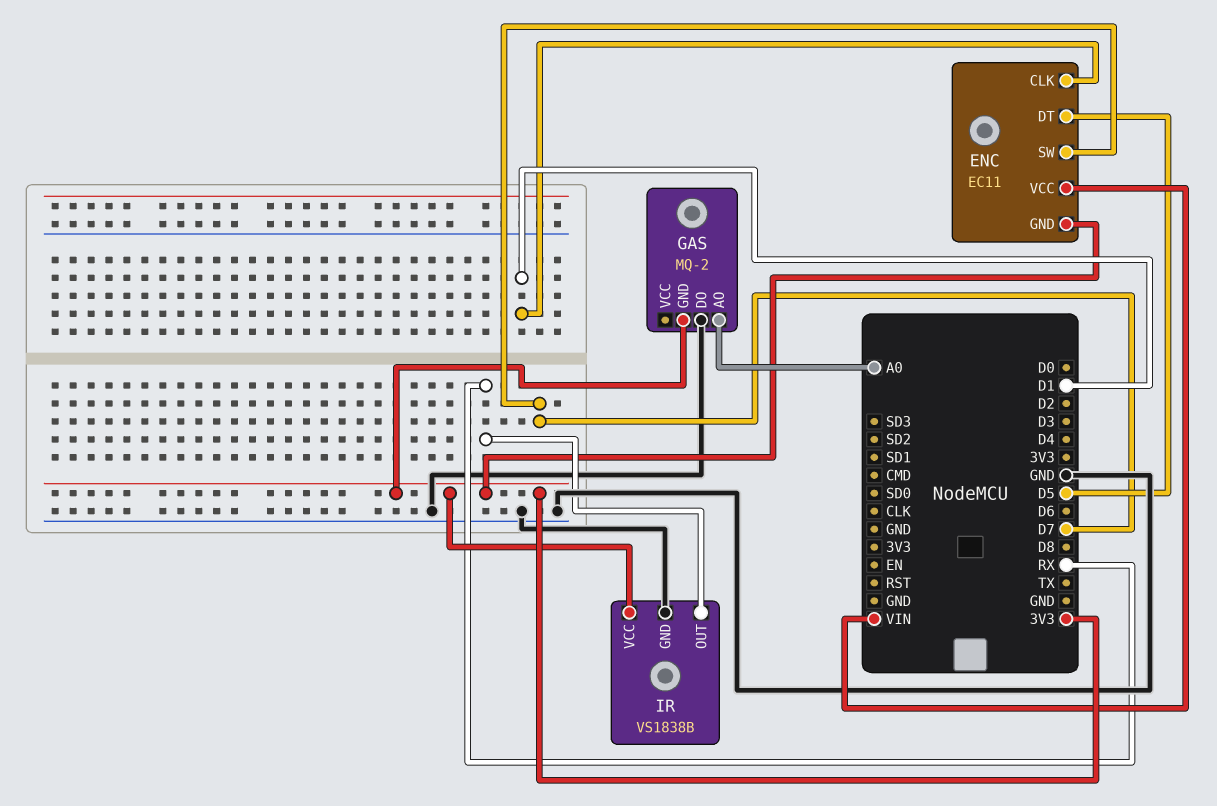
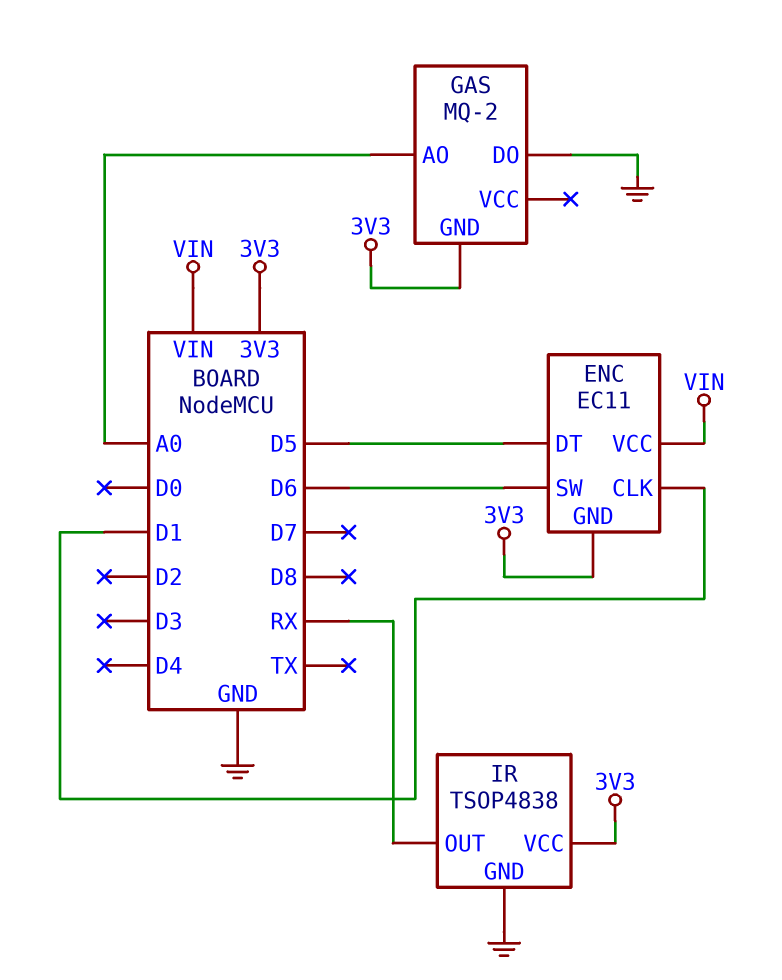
ENC pin SW: D7 -> D6
IR: VS1838B -> TSOP4838

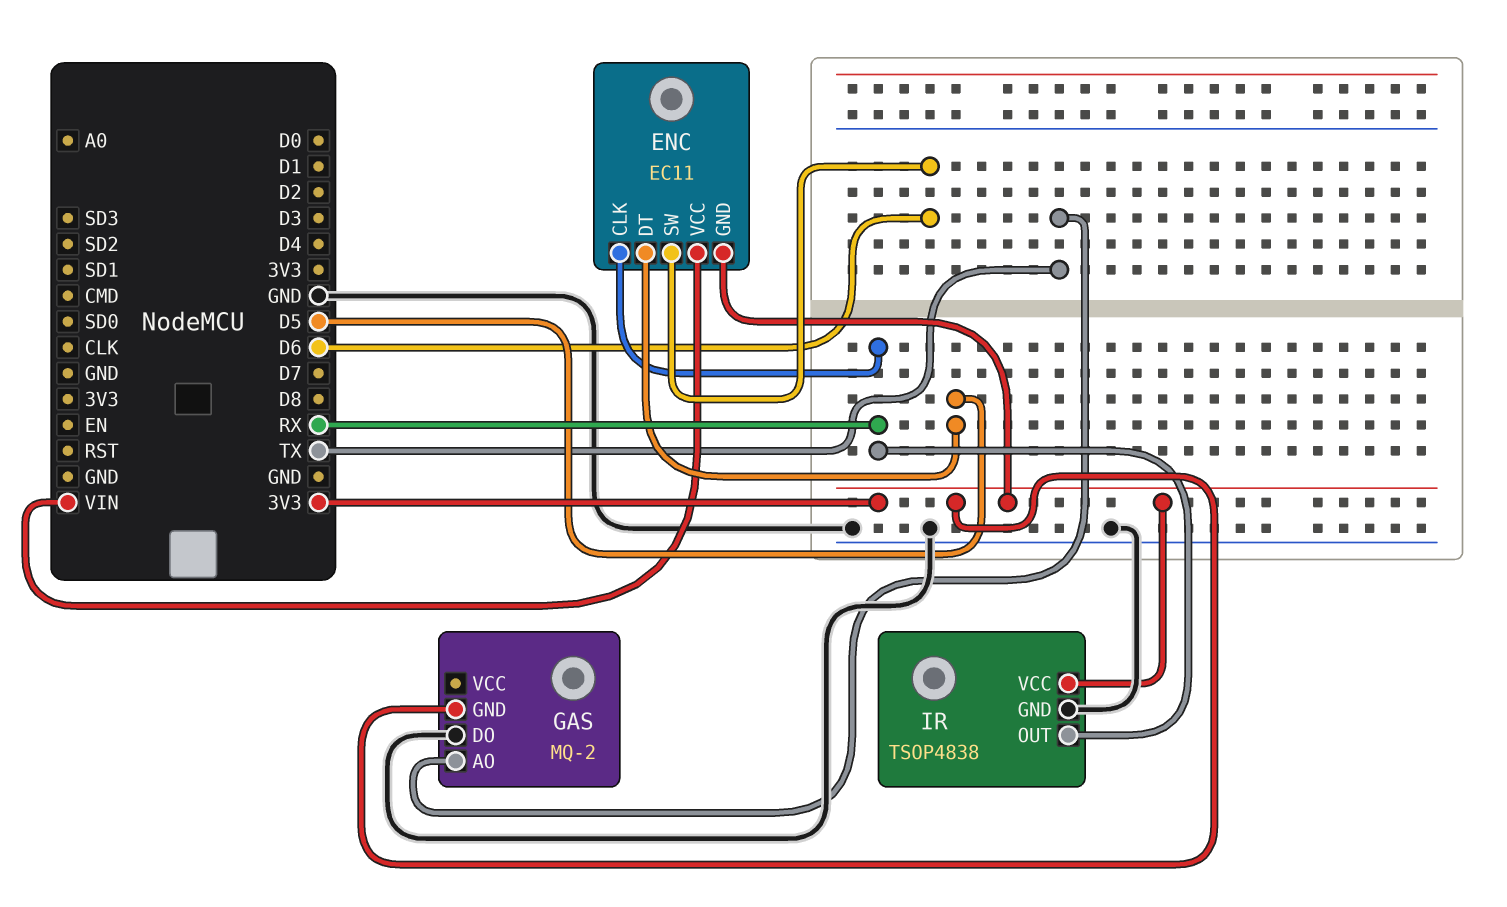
ENC pin CLK: D1 -> RX
GAS pin AO: A0 -> TX

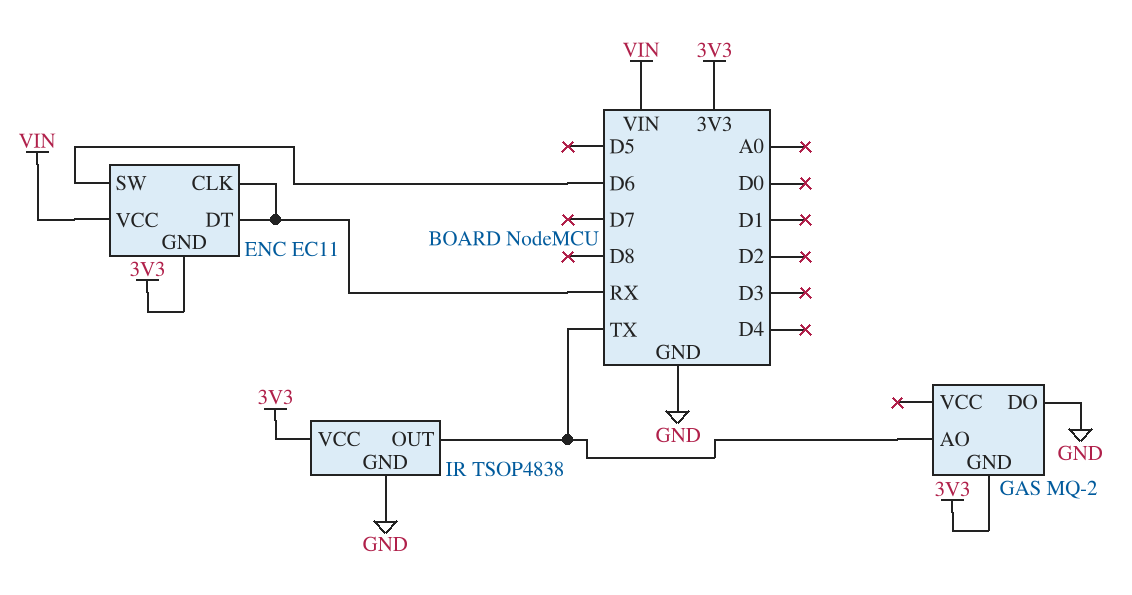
ENC pin DT: D5 -> RX
IR pin OUT: RX -> TX

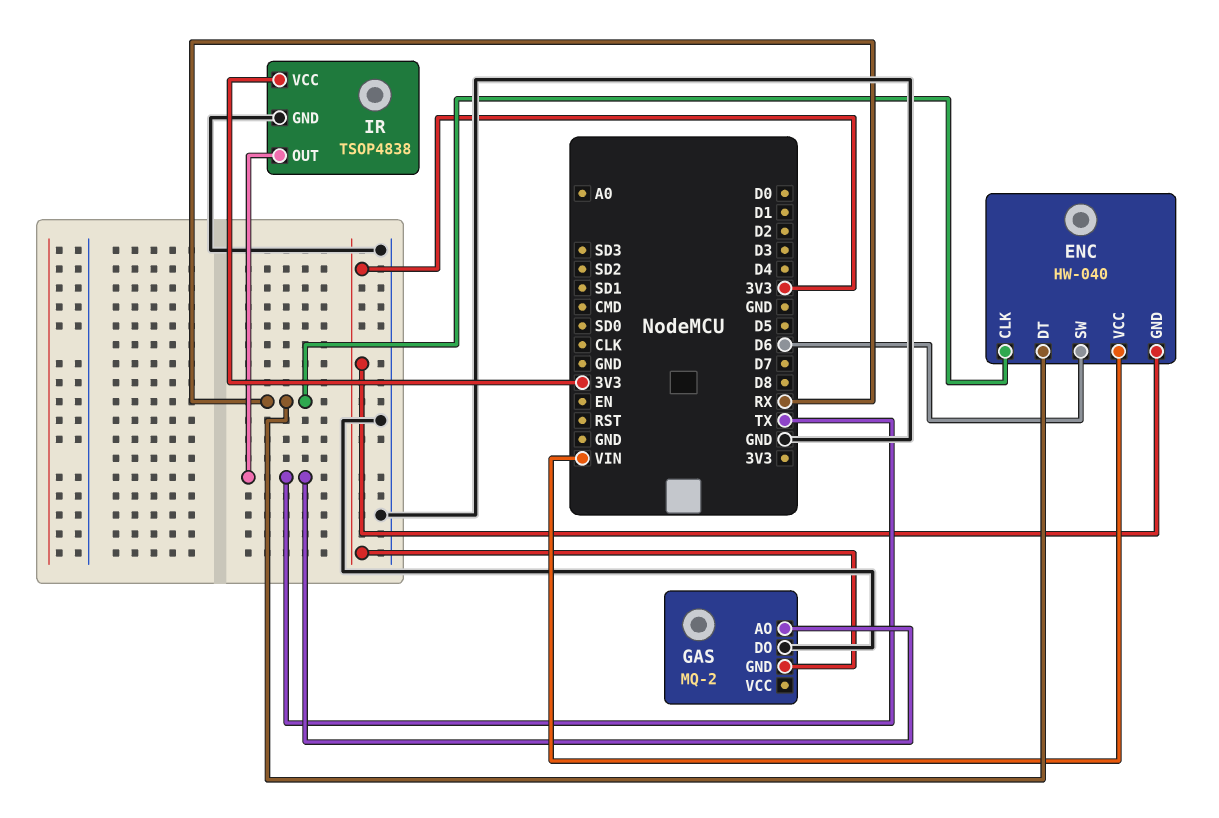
ENC: EC11 -> HW-040

